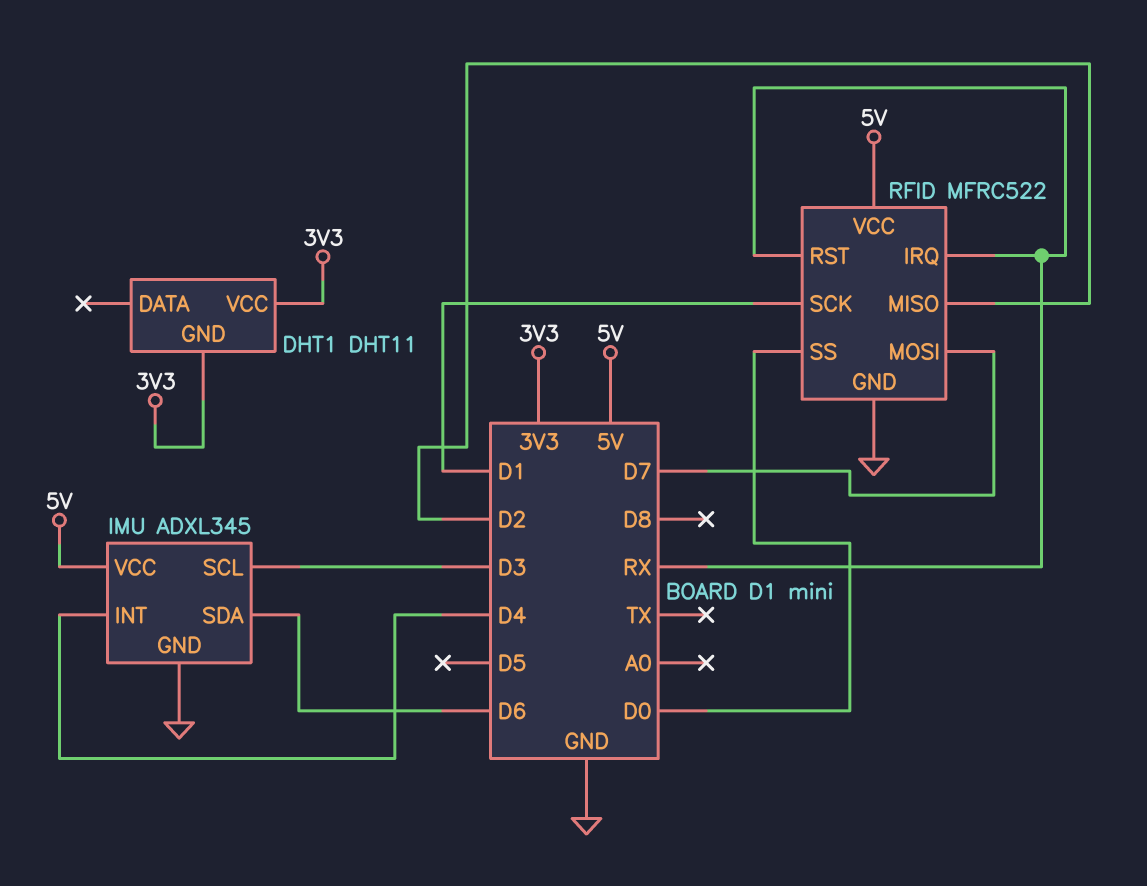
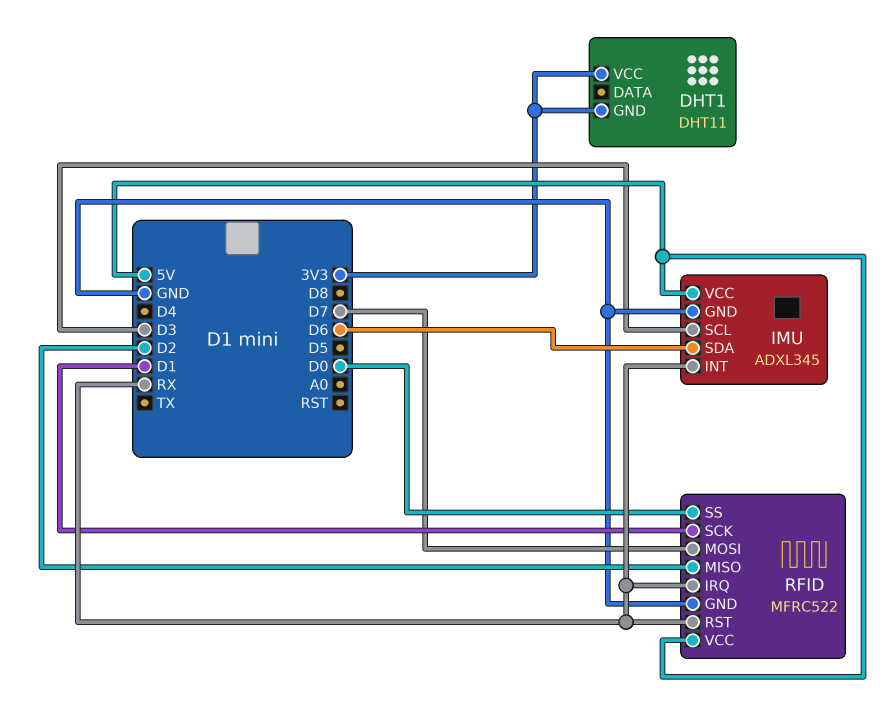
IMU pin INT: D4 -> RX

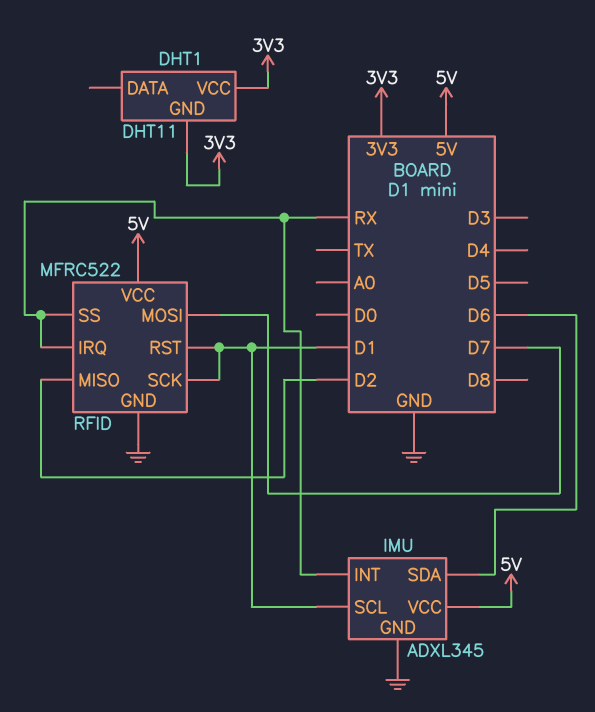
IMU pin SCL: D3 -> D1
RFID pin RST: RX -> D1
RFID pin SS: D0 -> RX

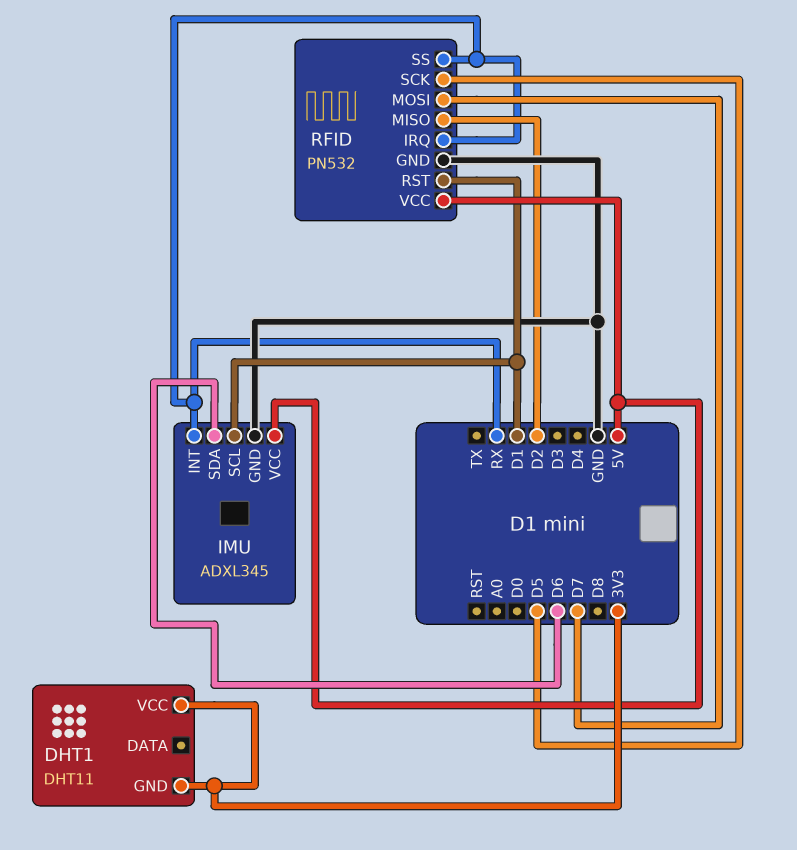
RFID: MFRC522 -> PN532
RFID pin SCK: D1 -> D5

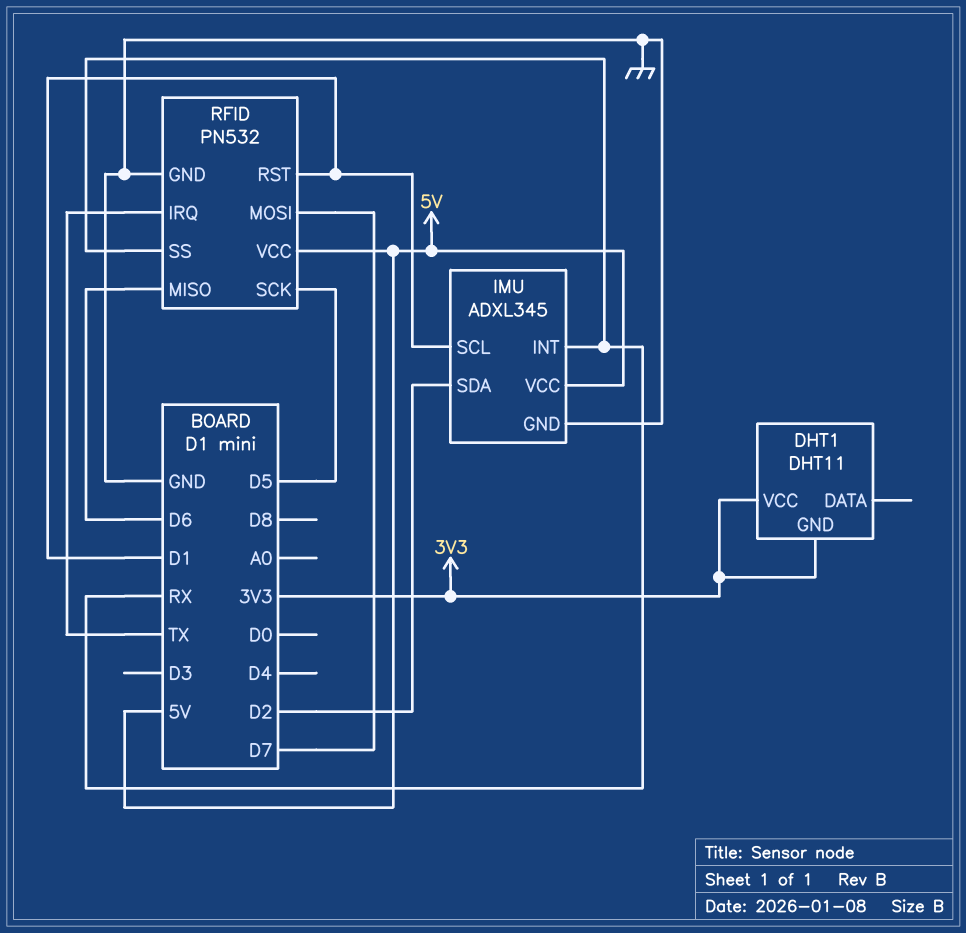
IMU pin SDA: D6 -> D2
RFID pin IRQ: RX -> TX
RFID pin MISO: D2 -> D6

